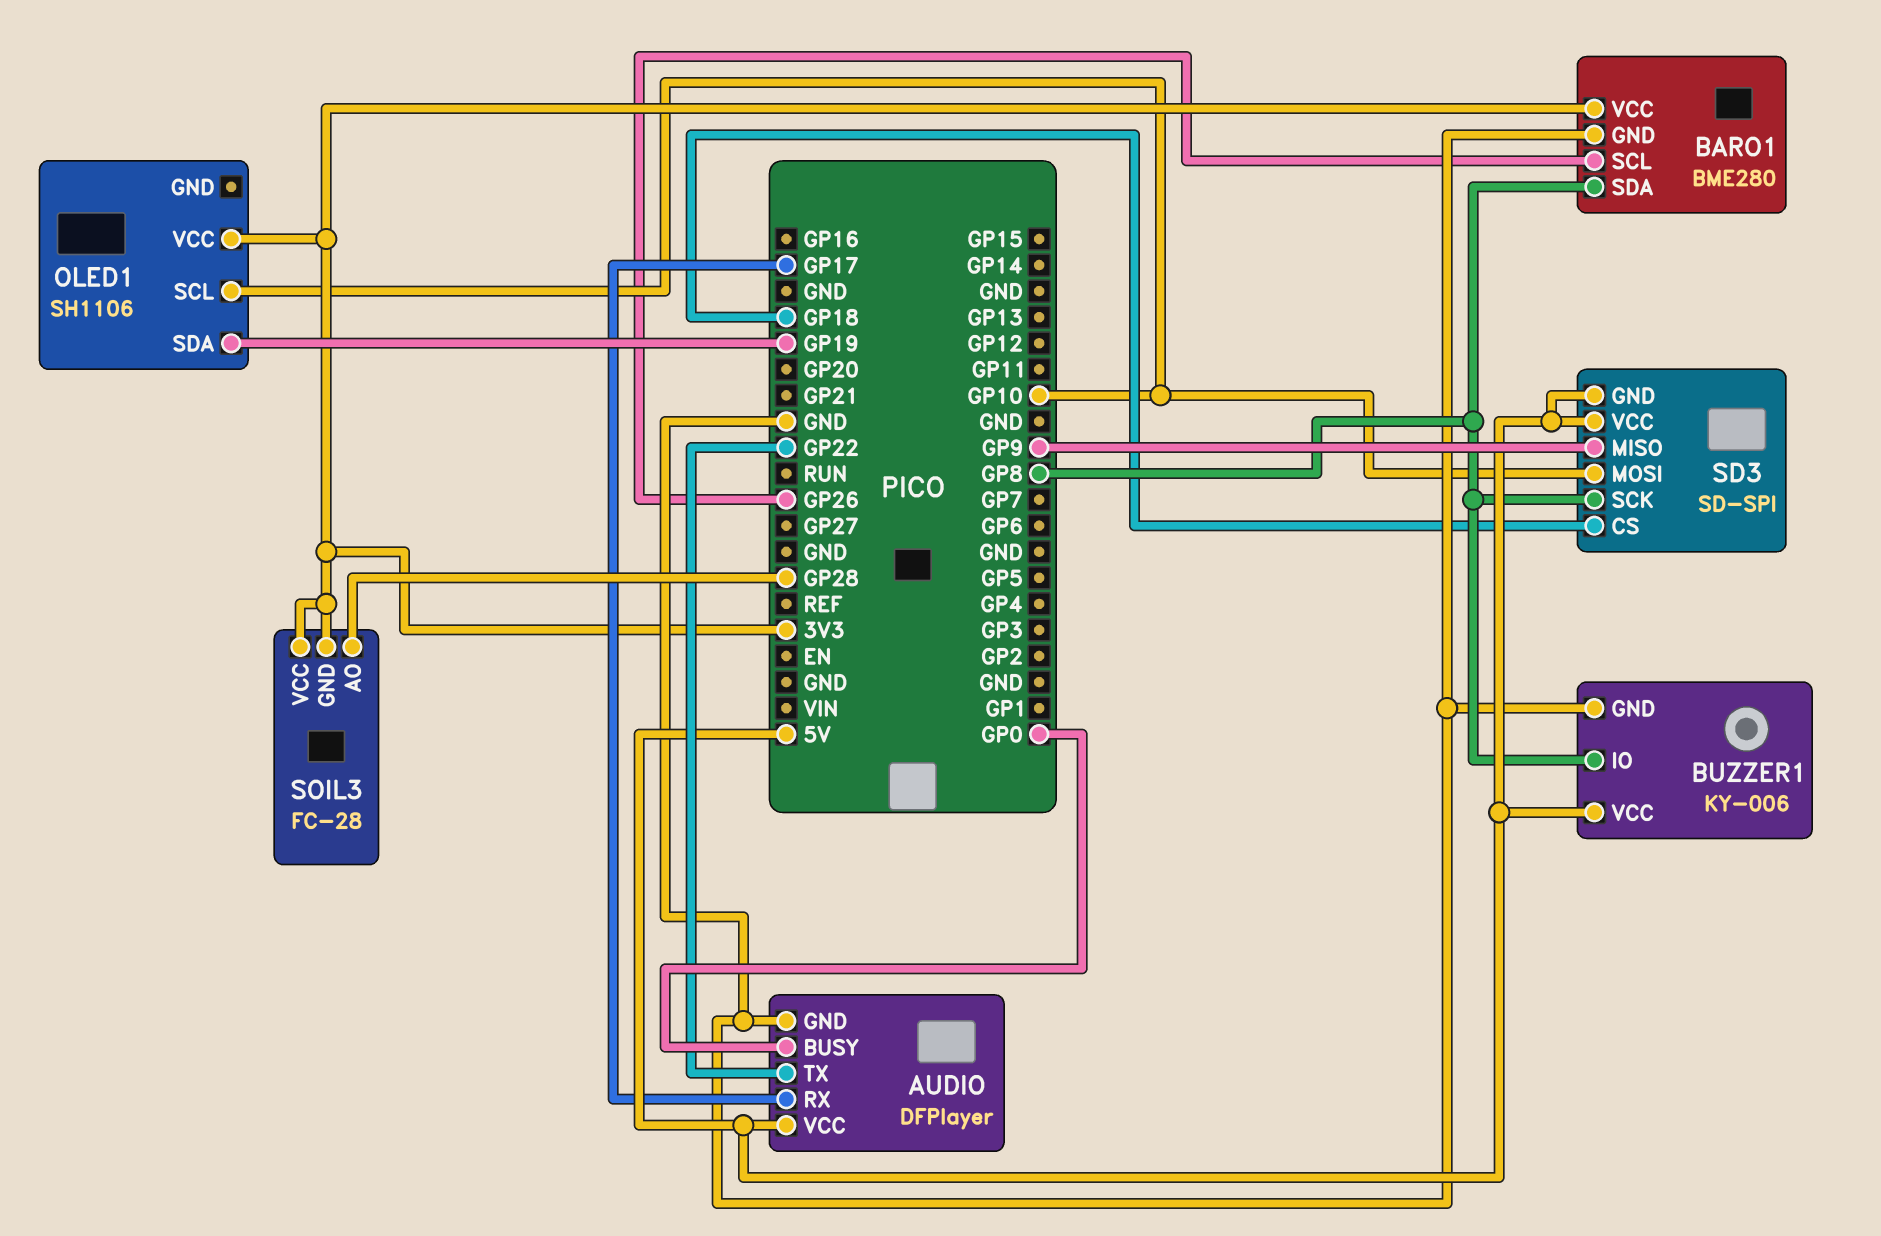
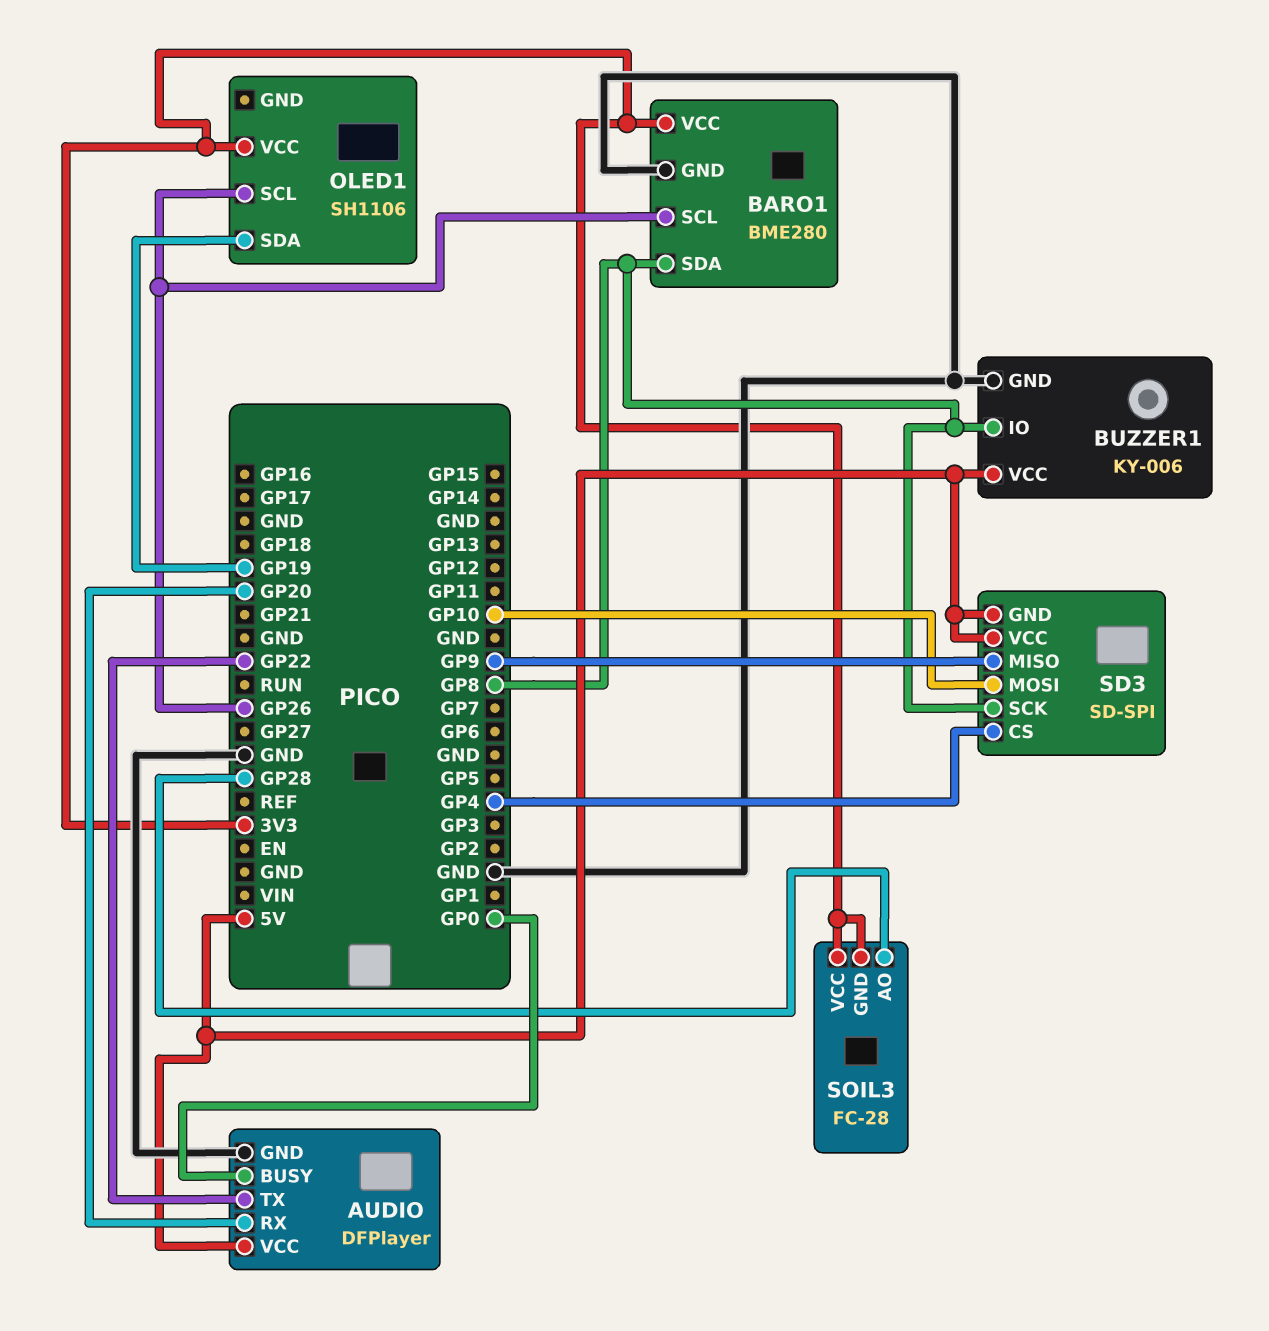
AUDIO pin RX: GP17 -> GP20
OLED1 pin SCL: GP10 -> GP26
SD3 pin CS: GP18 -> GP4

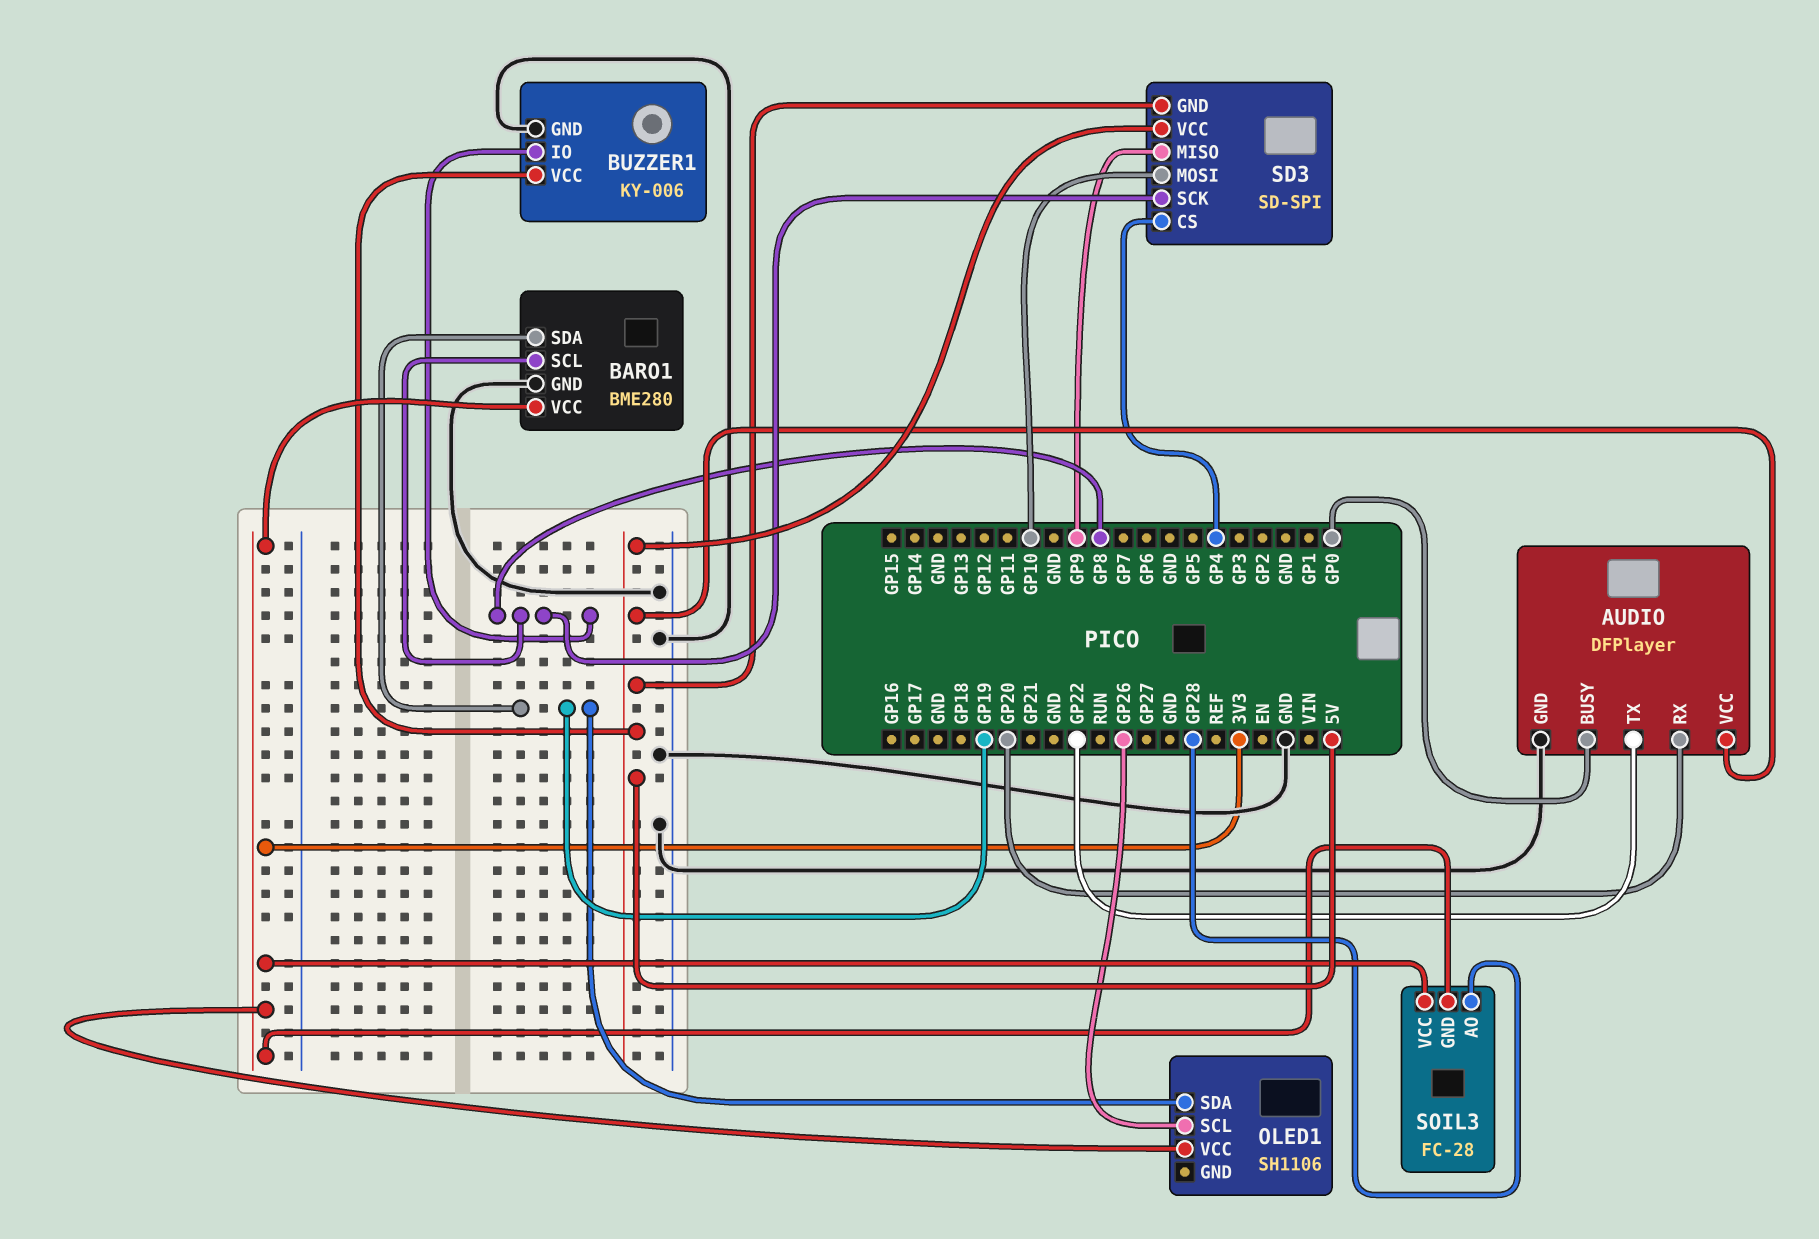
BARO1 pin SCL: GP26 -> GP8
BARO1 pin SDA: GP8 -> GP19

